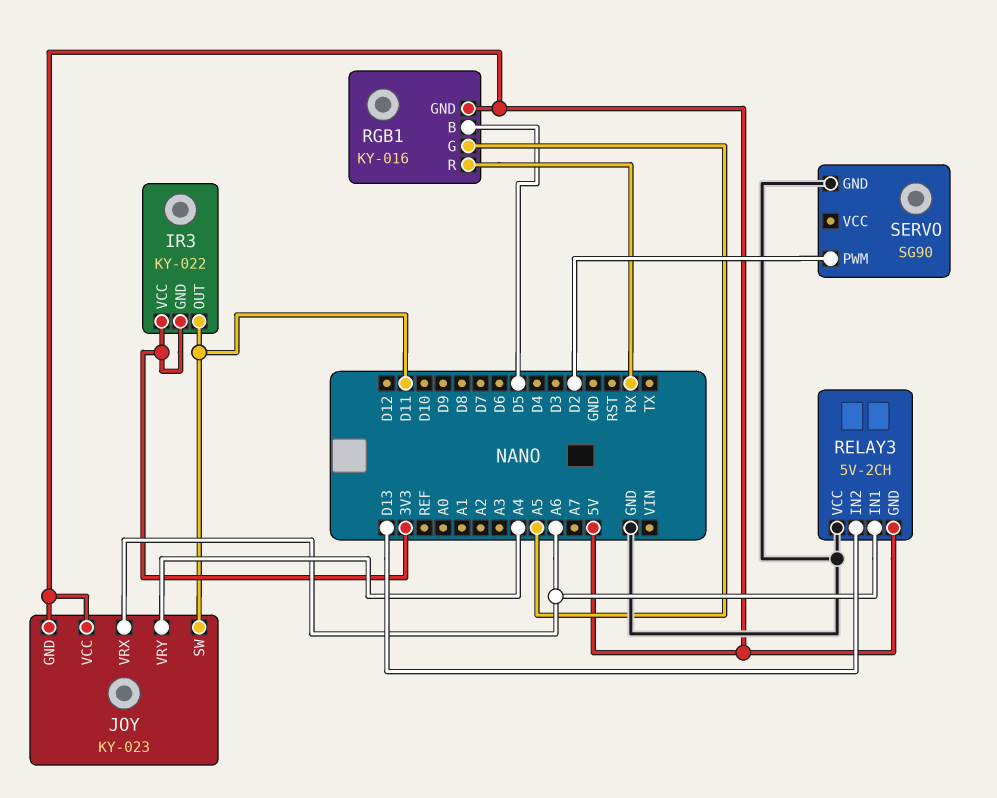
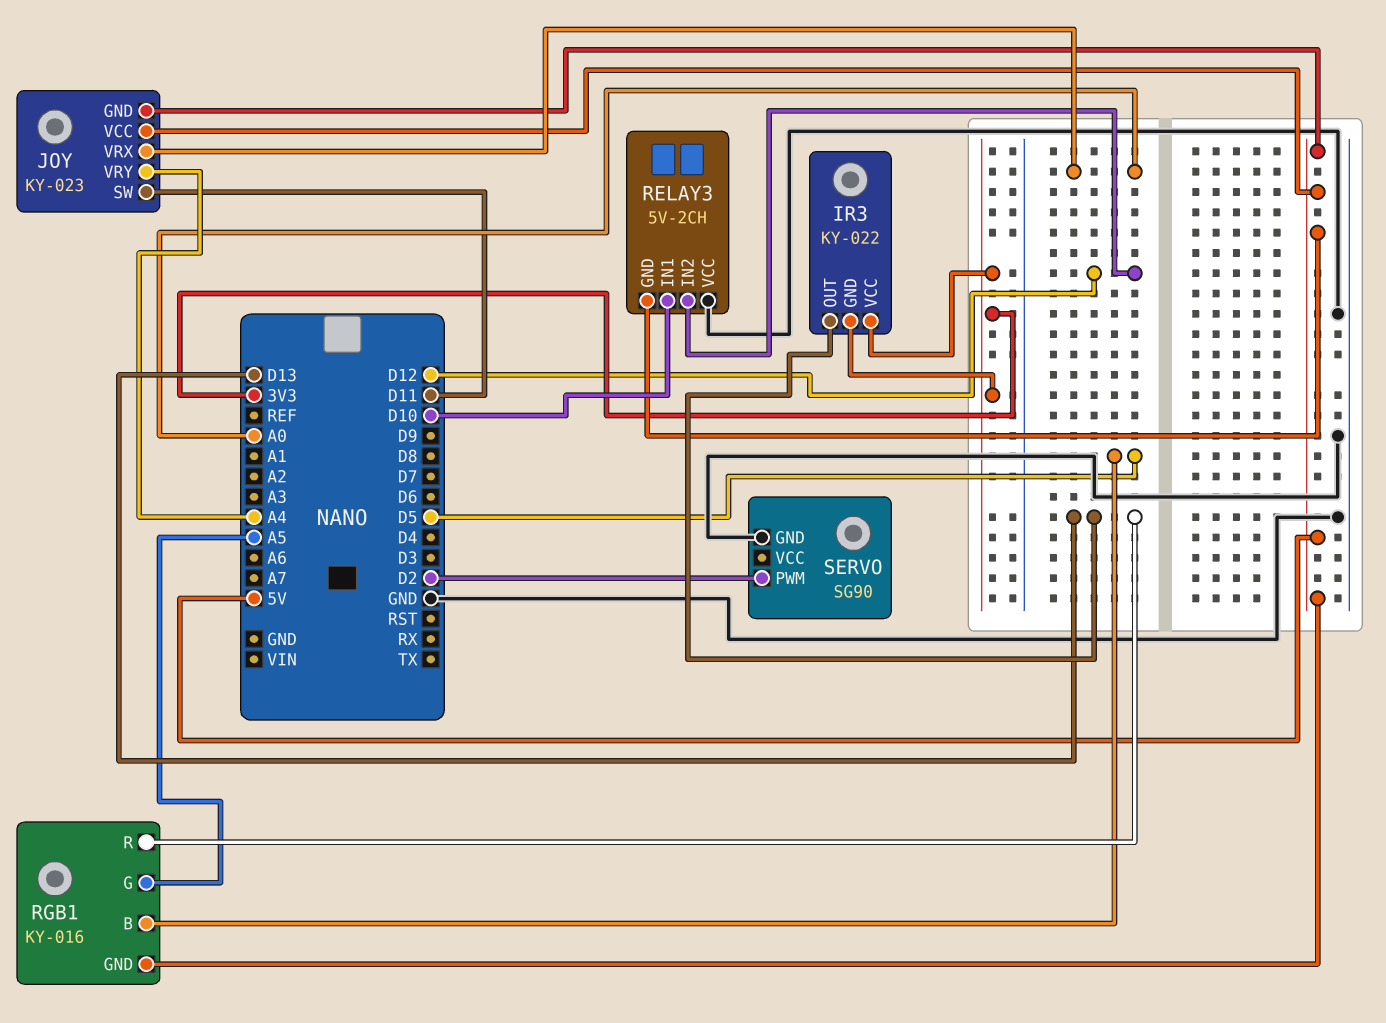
IR3 pin OUT: D11 -> D13
JOY pin VRX: A6 -> A0
RELAY3 pin IN1: A6 -> D10
RELAY3 pin IN2: D13 -> D12
RGB1 pin R: RX -> D13

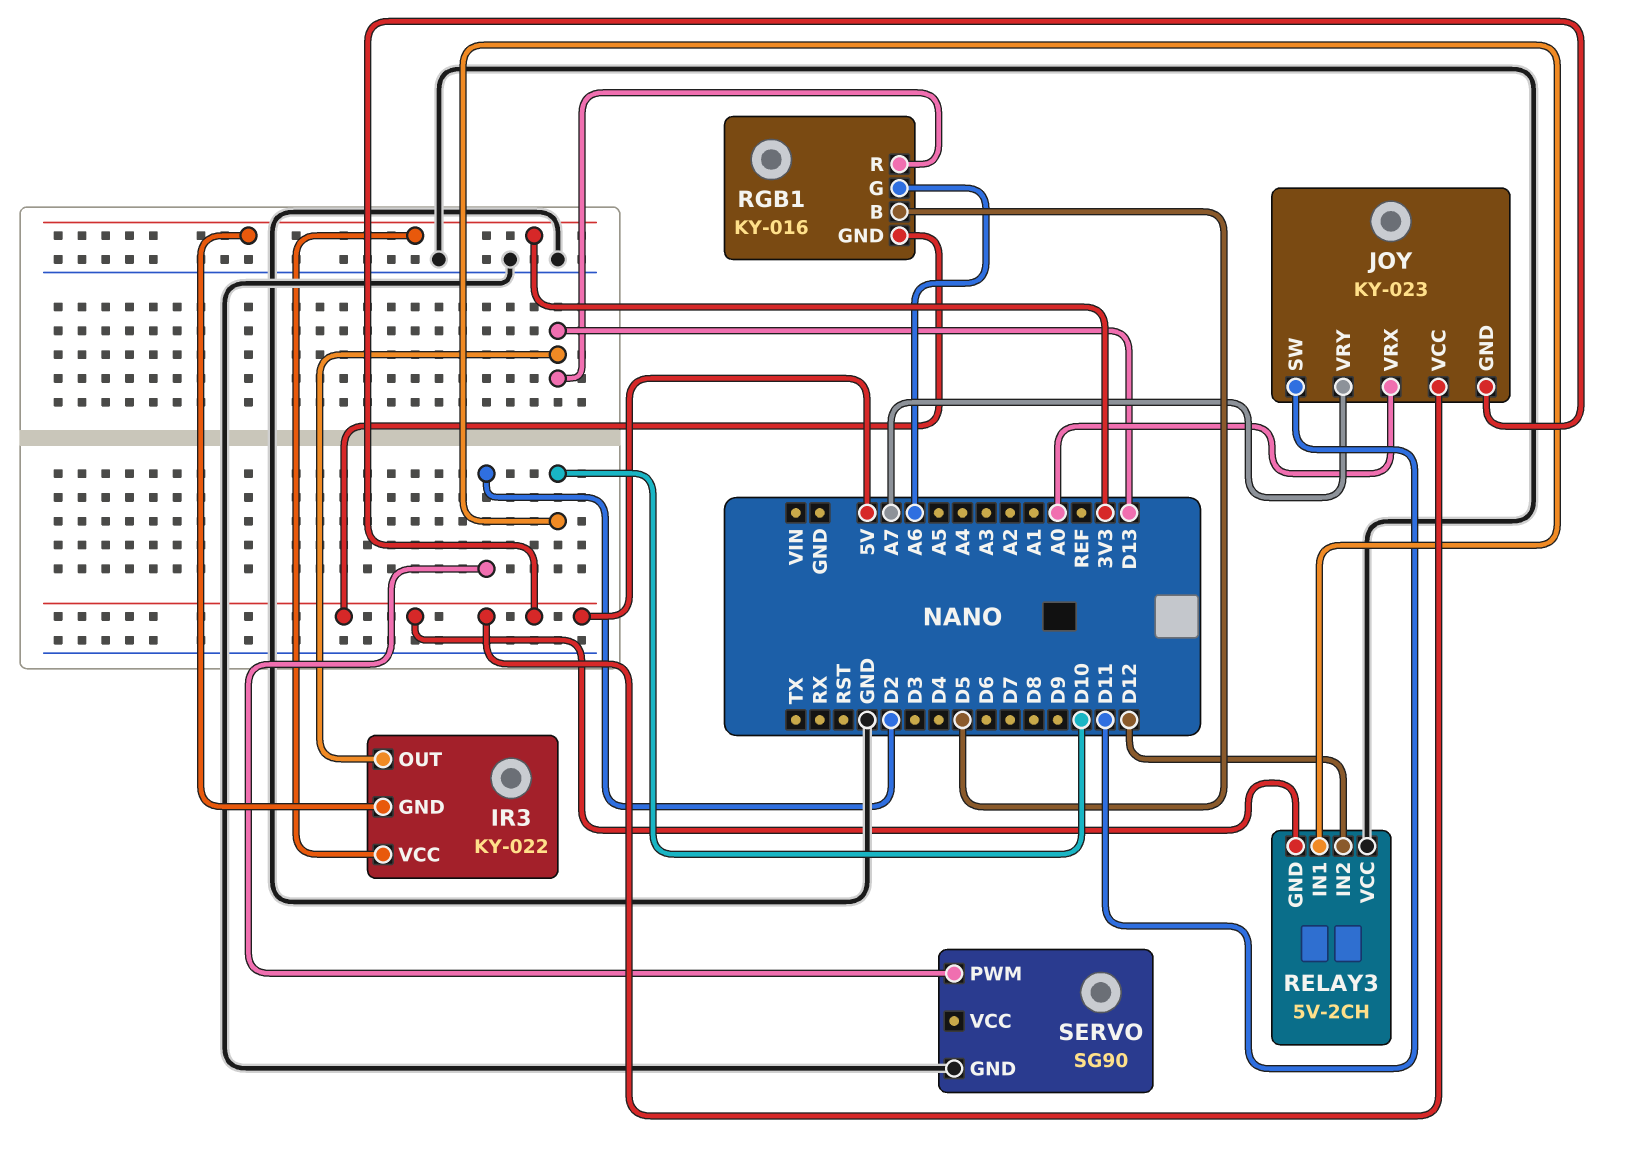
JOY pin VRY: A4 -> A7
RGB1 pin G: A5 -> A6

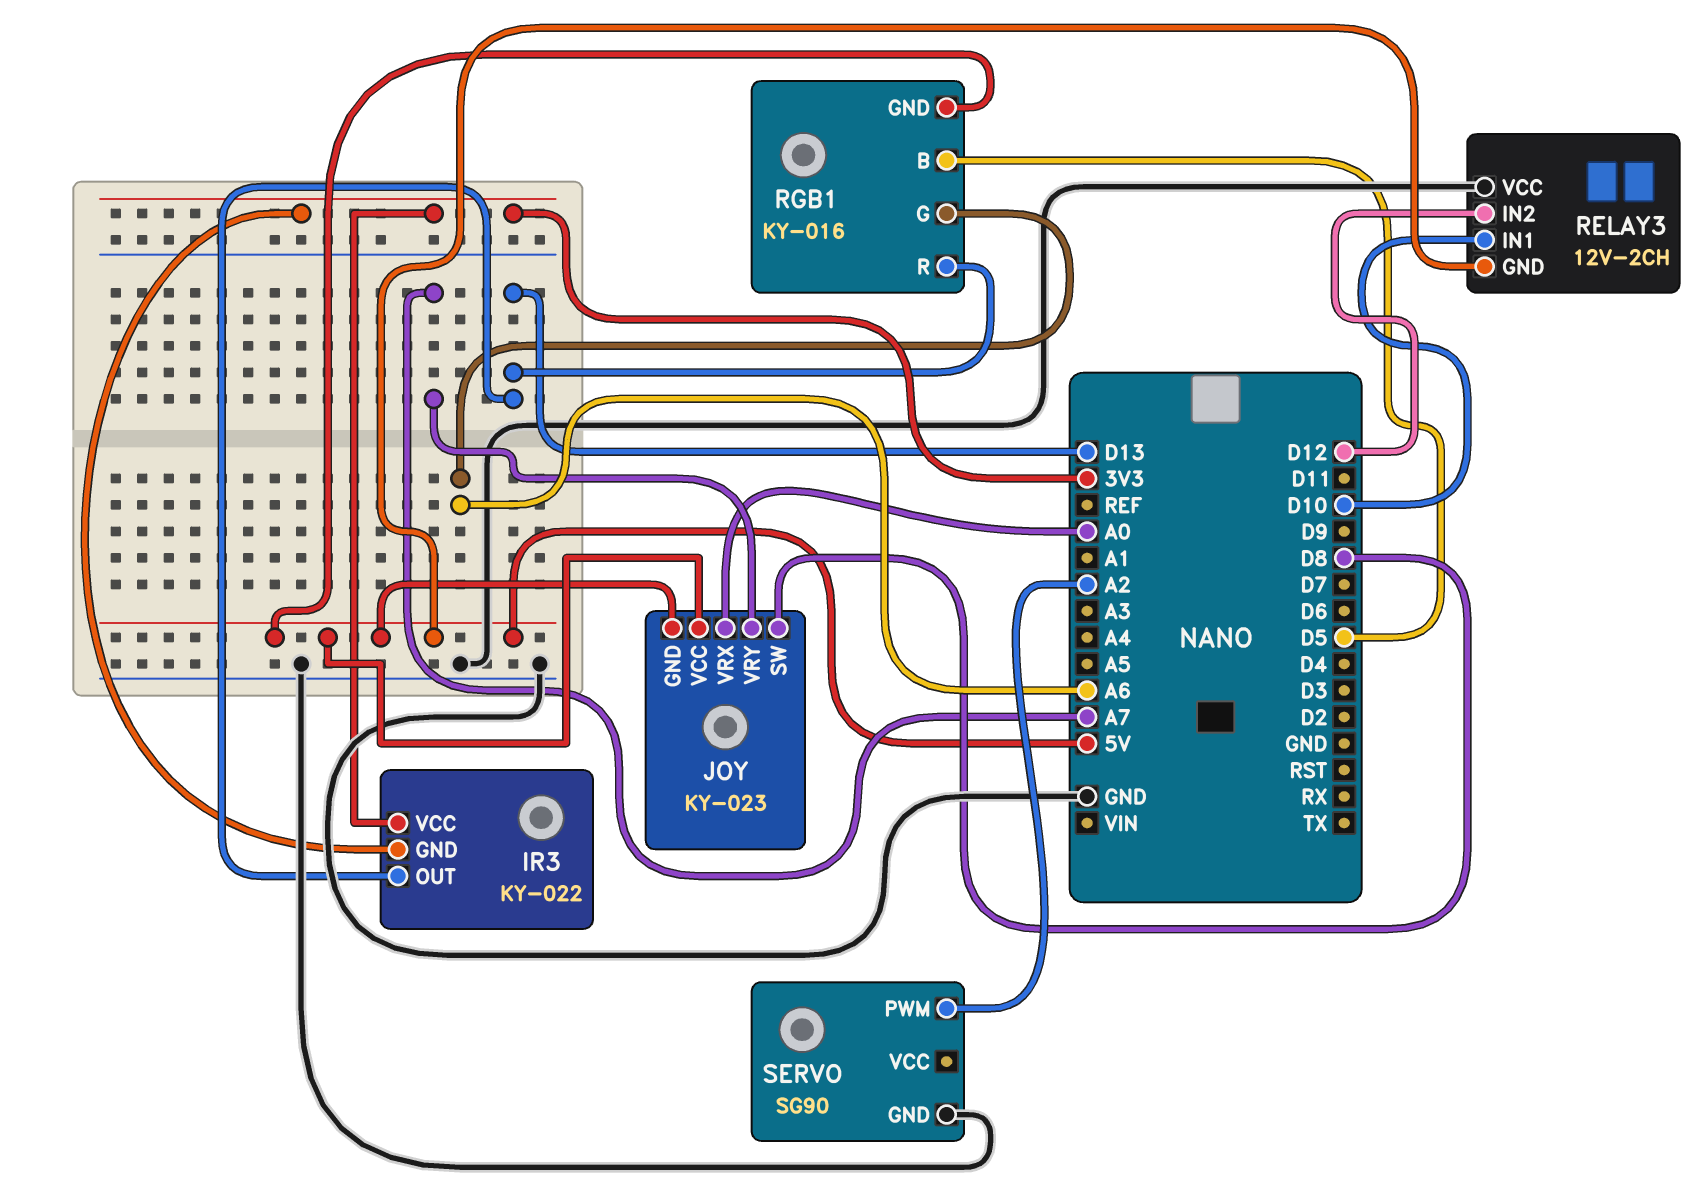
JOY pin SW: D11 -> D8
RELAY3: 5V-2CH -> 12V-2CH
SERVO pin PWM: D2 -> A2

